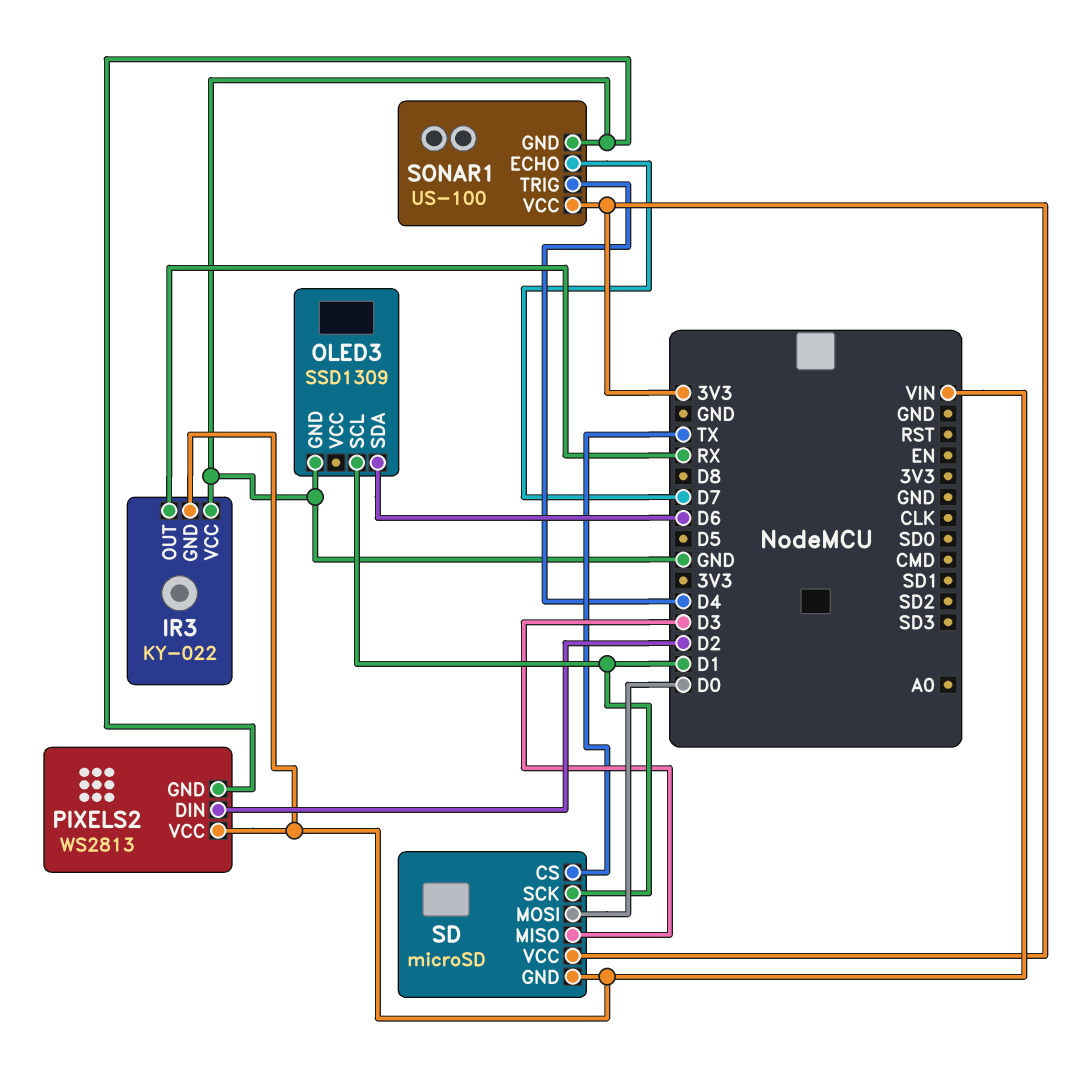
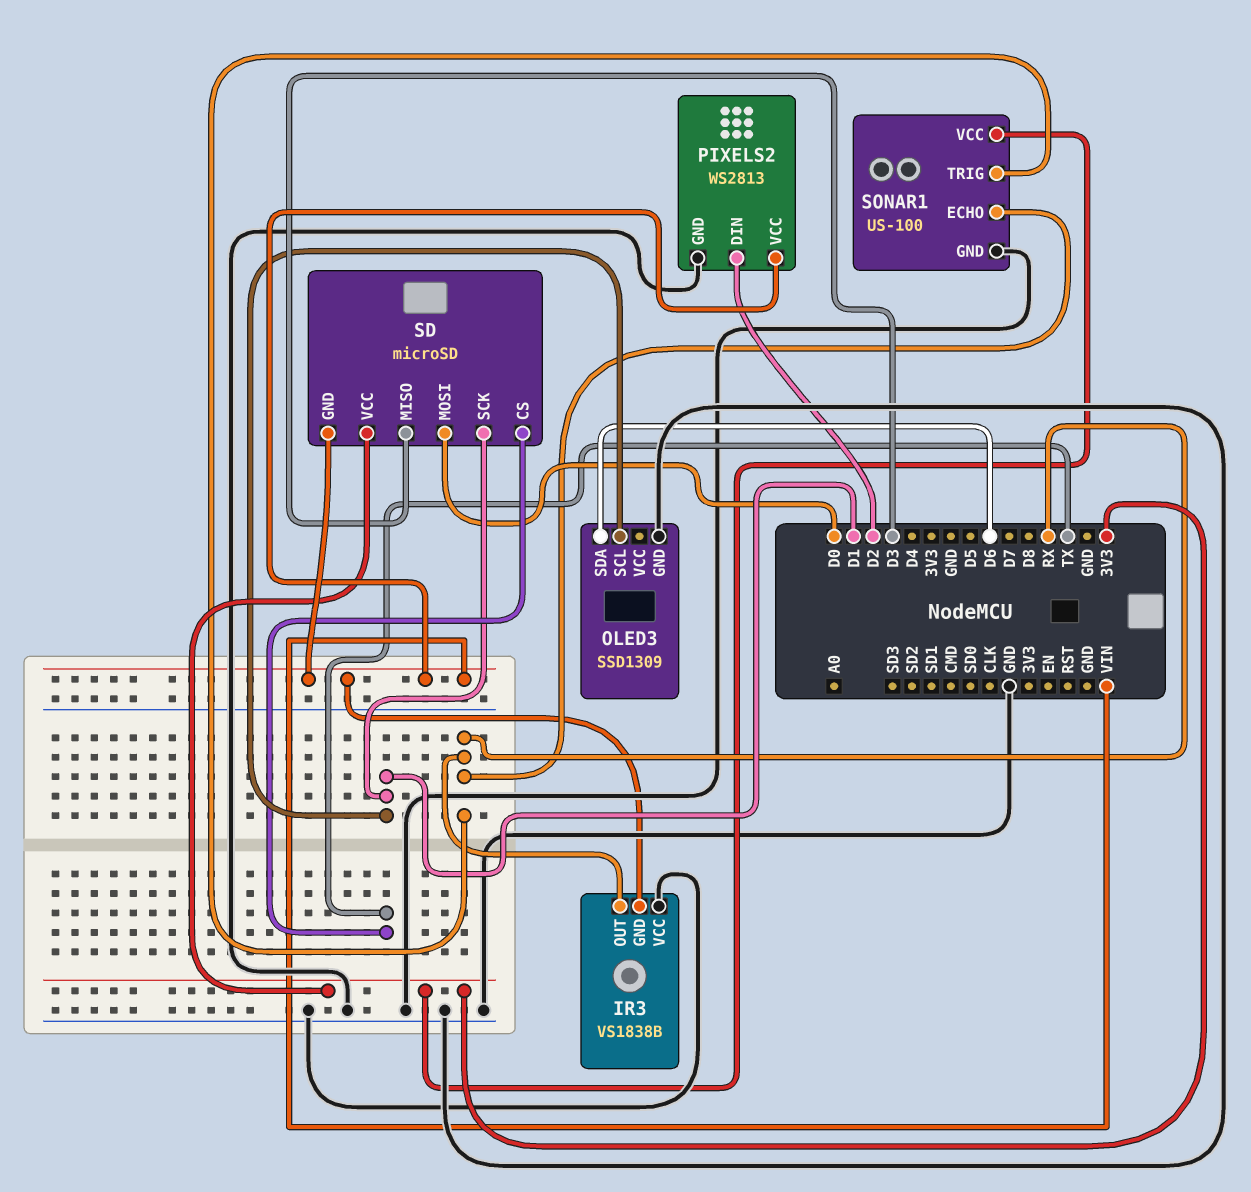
IR3: KY-022 -> VS1838B
SONAR1 pin ECHO: D7 -> RX
SONAR1 pin TRIG: D4 -> RX

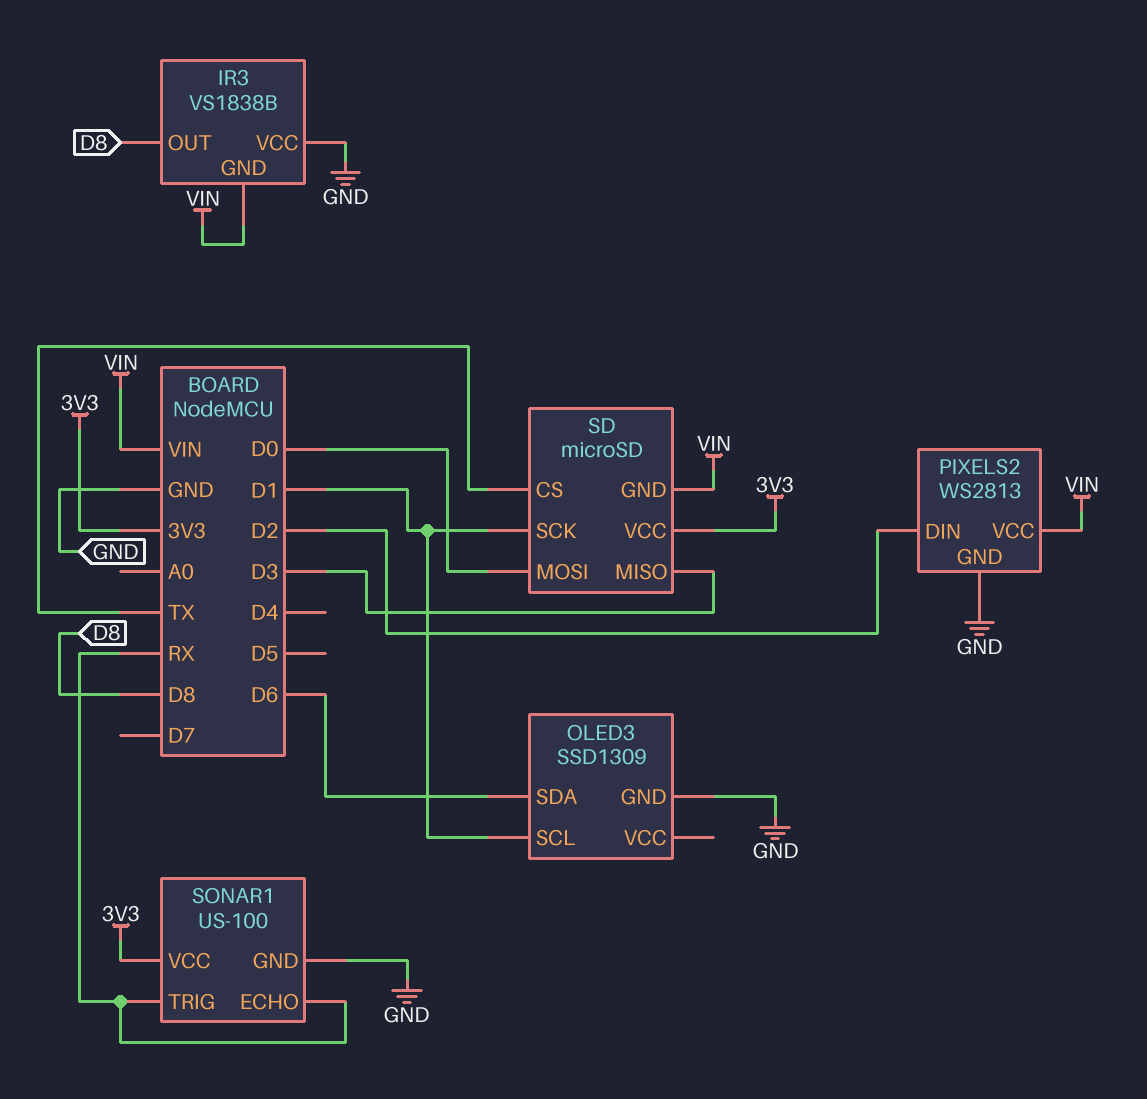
IR3 pin OUT: RX -> D8

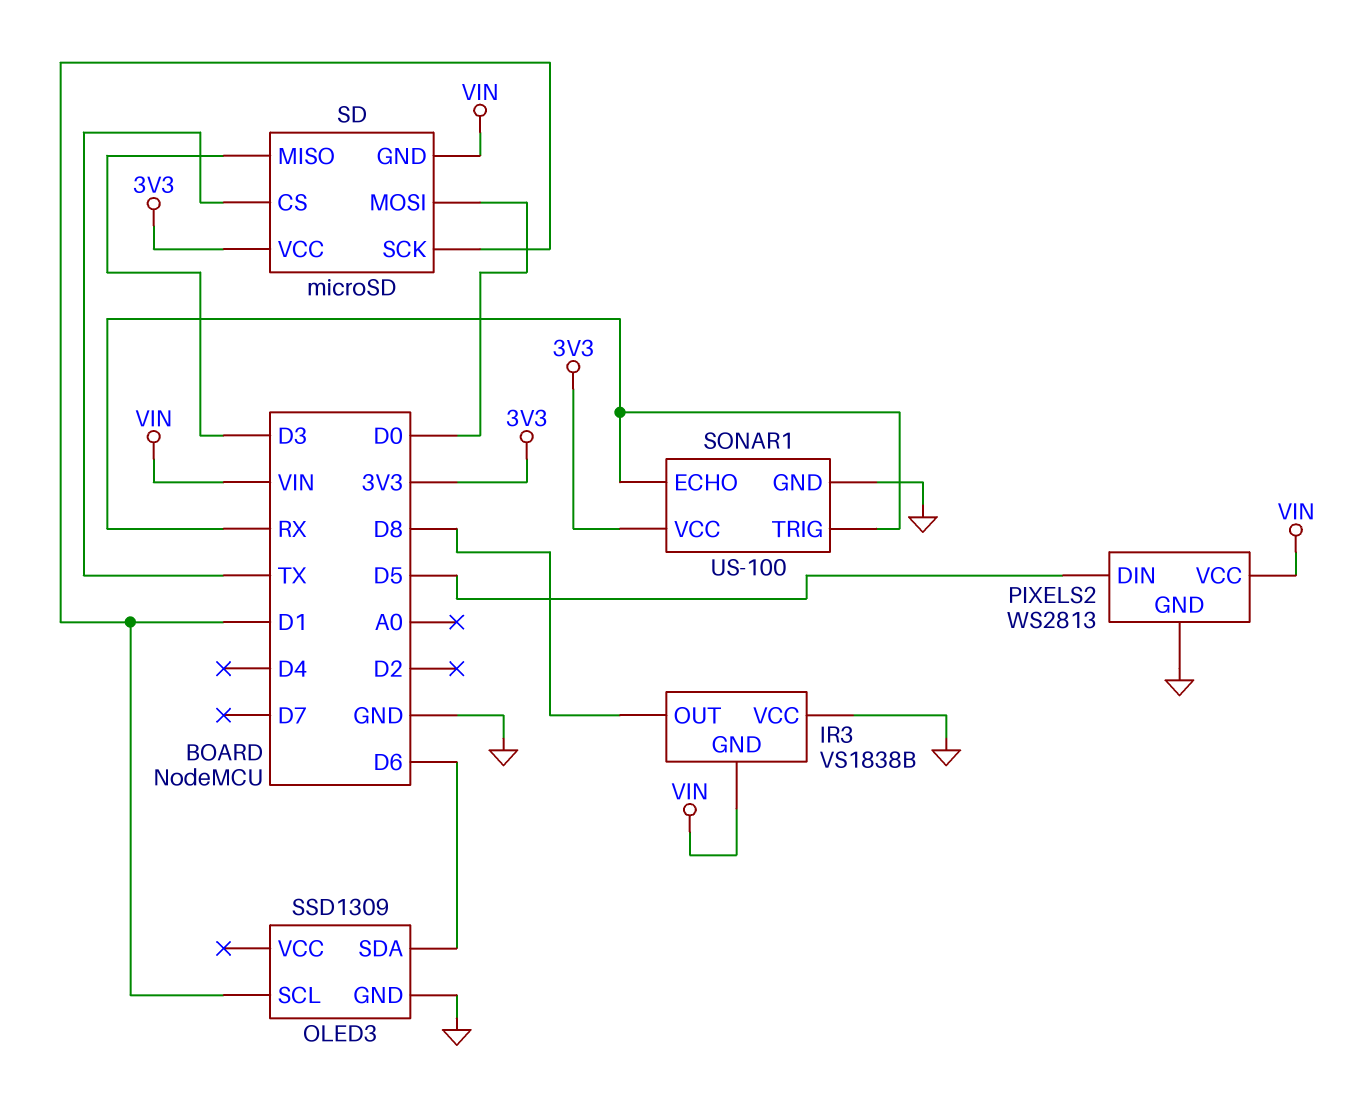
PIXELS2 pin DIN: D2 -> D5

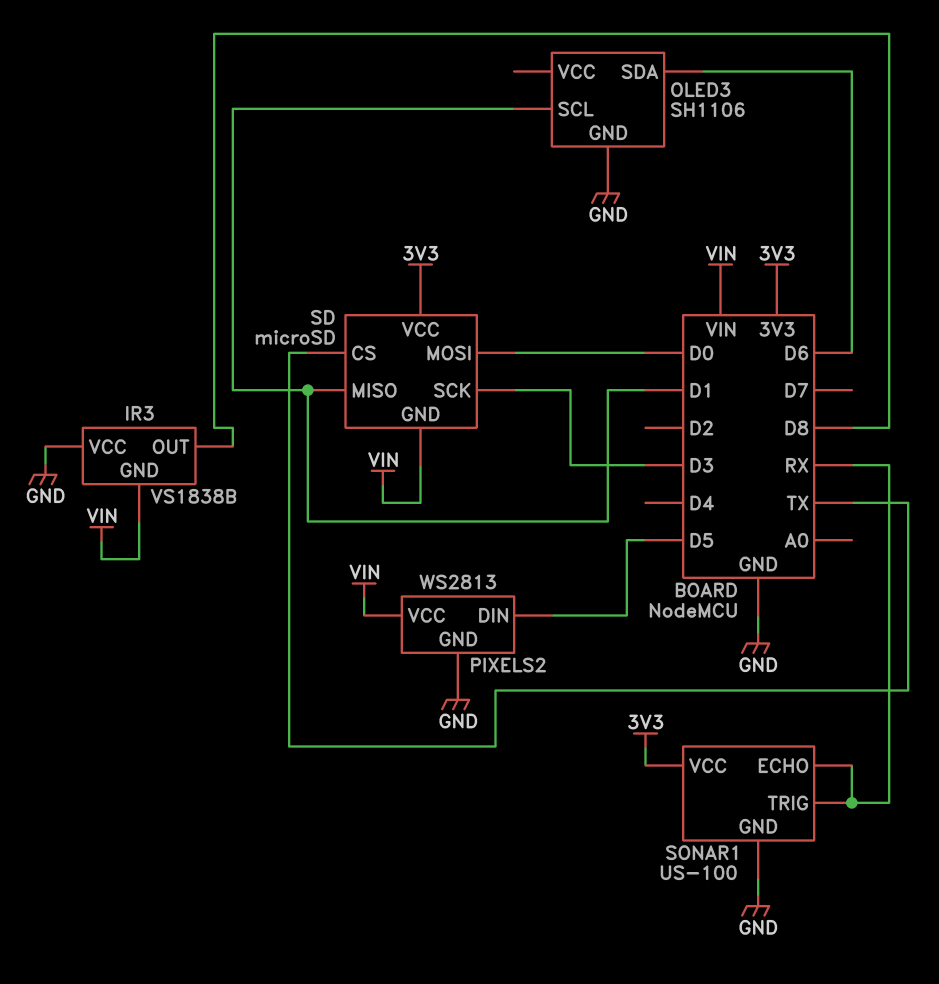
OLED3: SSD1309 -> SH1106
SD pin MISO: D3 -> D1
SD pin SCK: D1 -> D3

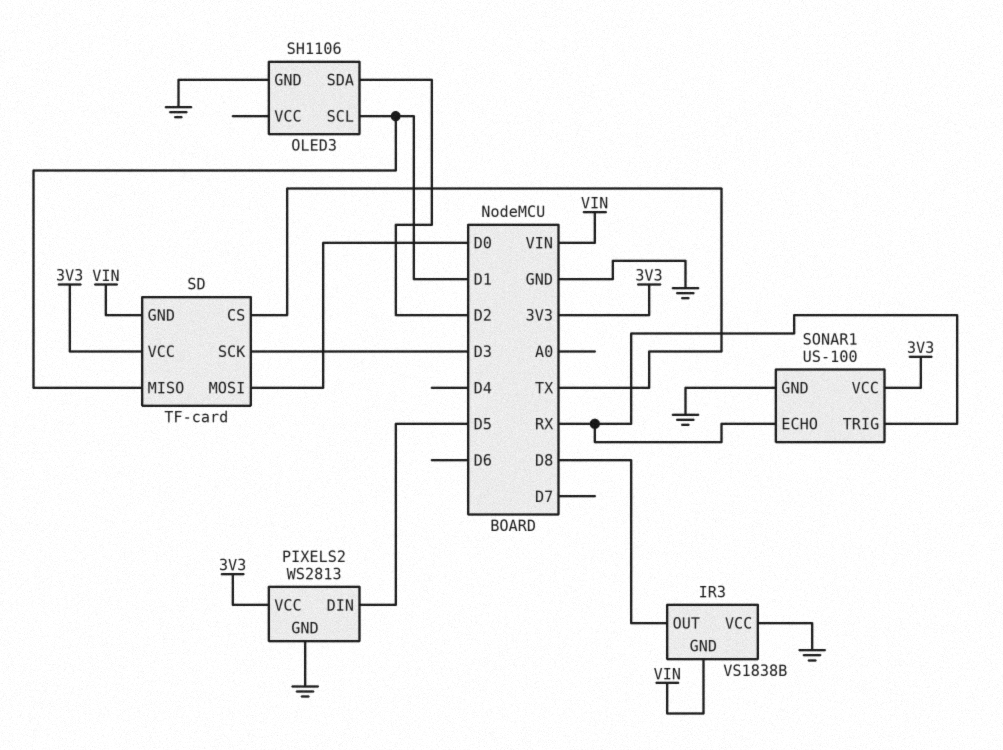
OLED3 pin SDA: D6 -> D2
PIXELS2 pin VCC: VIN -> 3V3
SD: microSD -> TF-card

